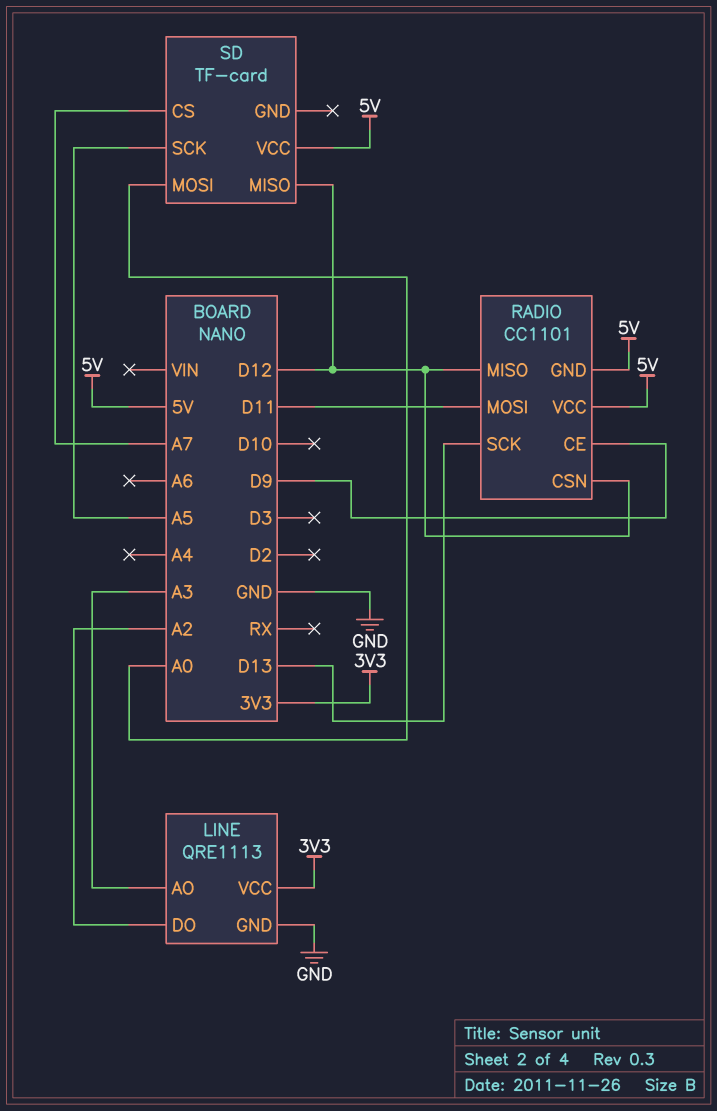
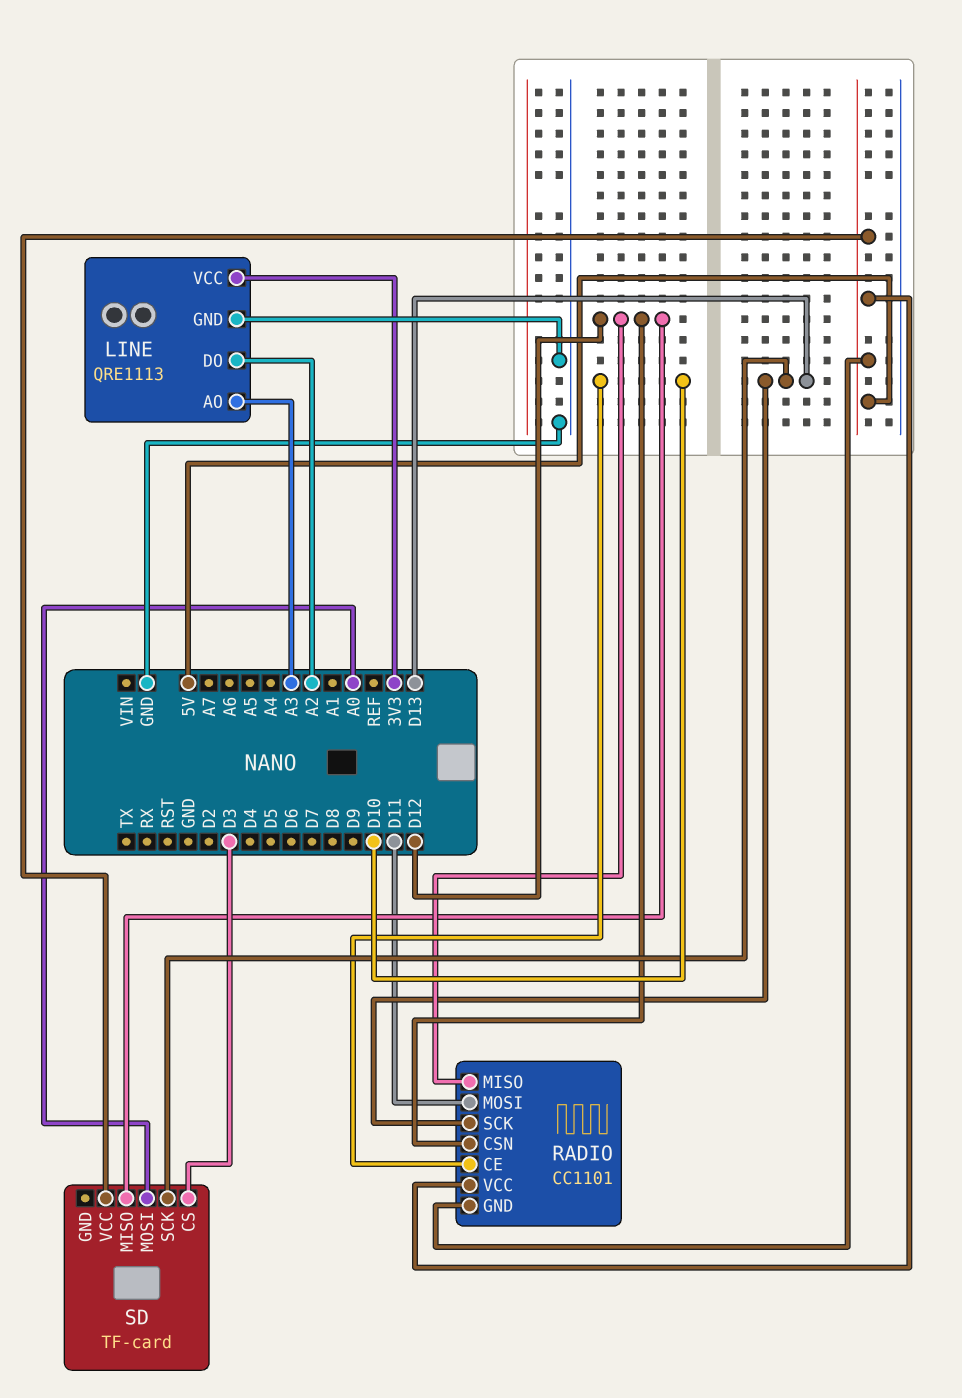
RADIO pin CE: D9 -> D10
SD pin CS: A7 -> D3
SD pin SCK: A5 -> D13

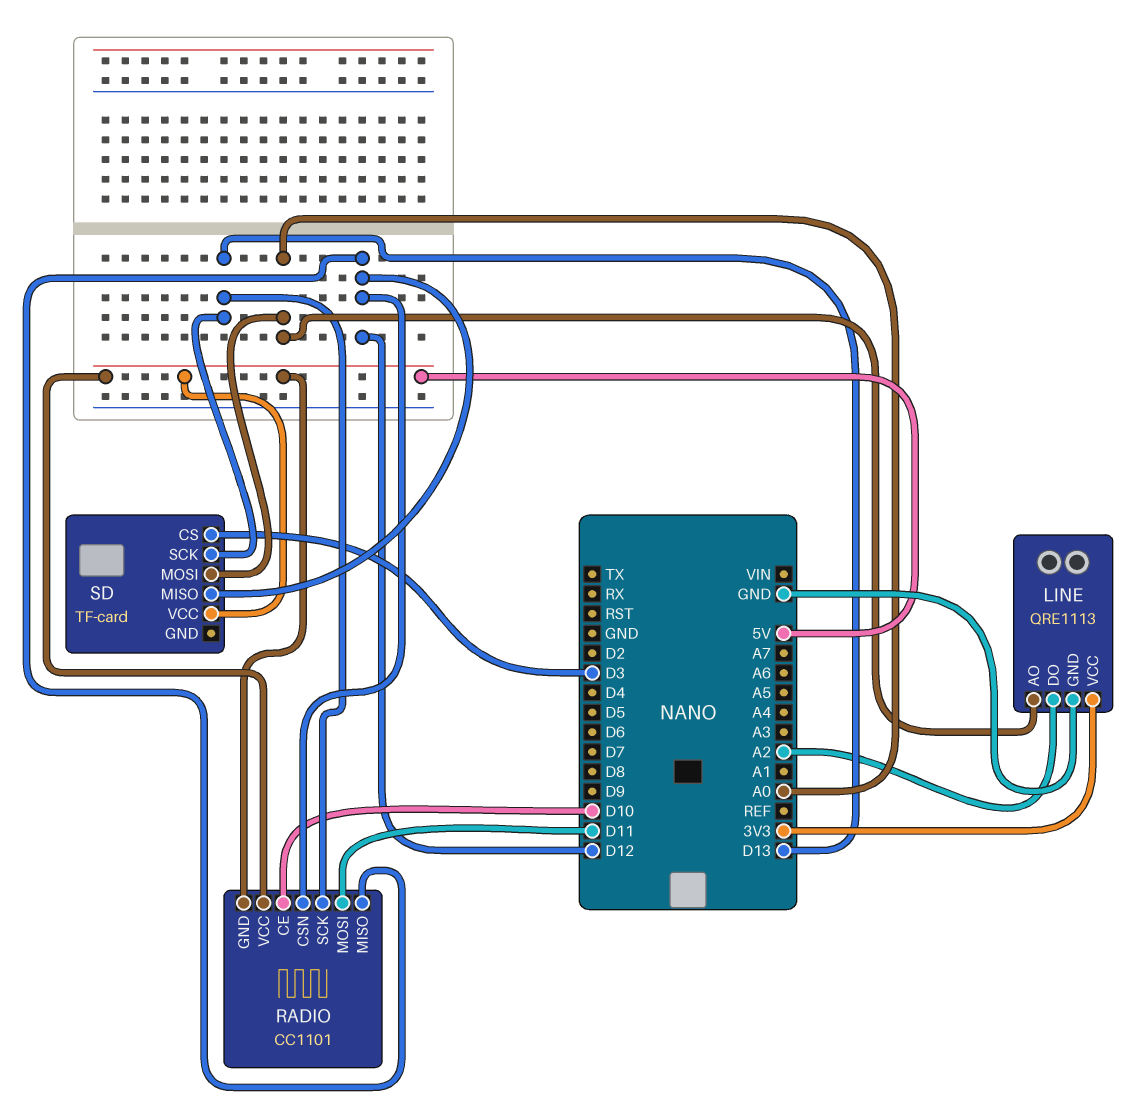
LINE pin AO: A3 -> A0

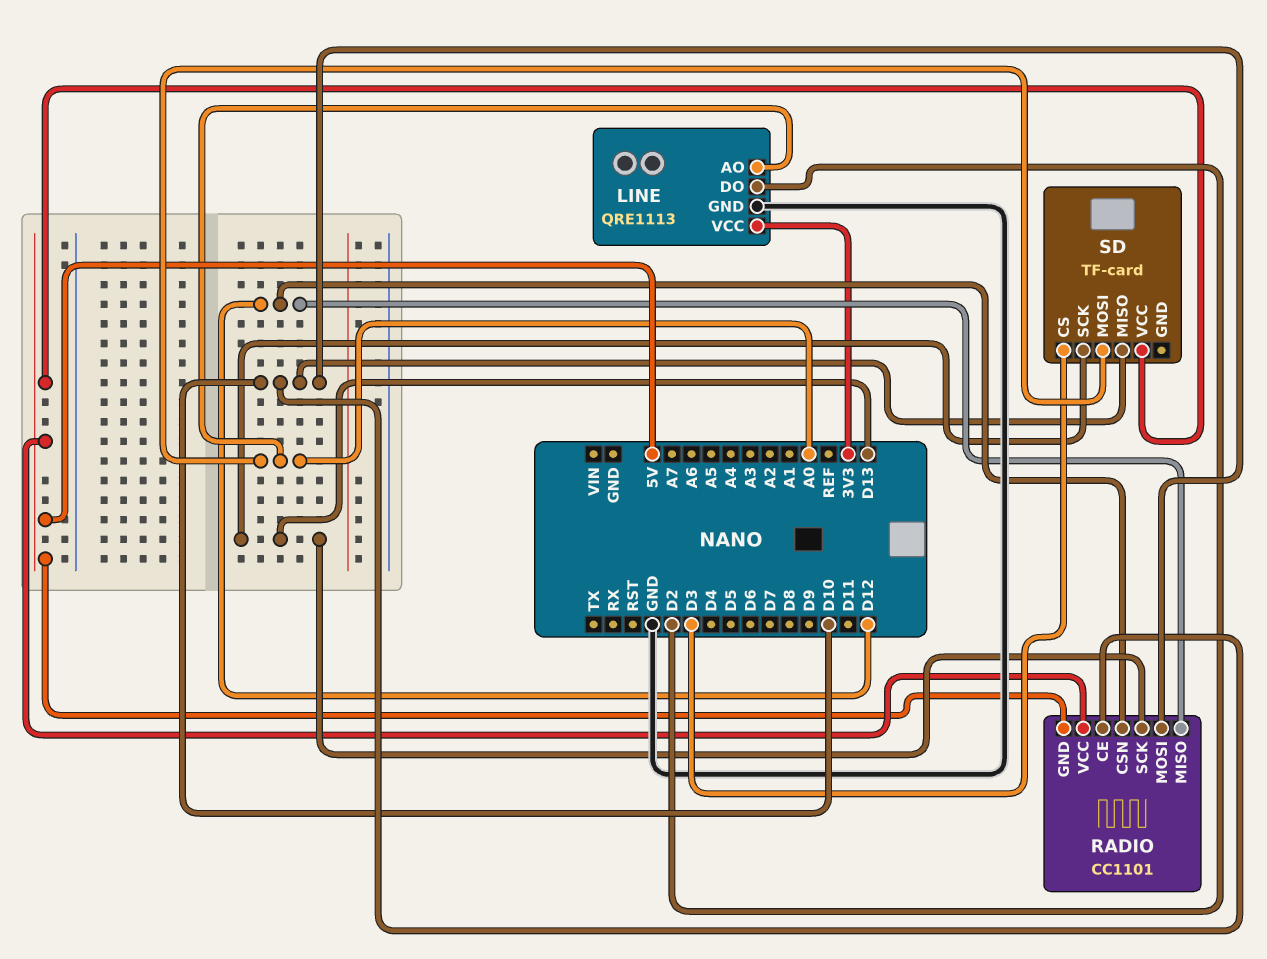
LINE pin DO: A2 -> D2
RADIO pin MOSI: D11 -> D10
SD pin MISO: D12 -> D10

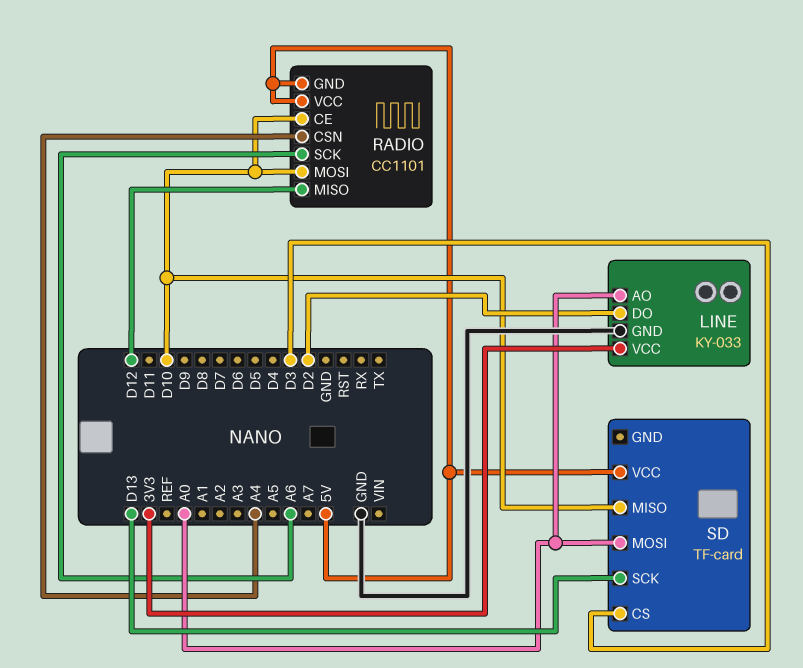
LINE: QRE1113 -> KY-033
RADIO pin CSN: D12 -> A4
RADIO pin SCK: D13 -> A6

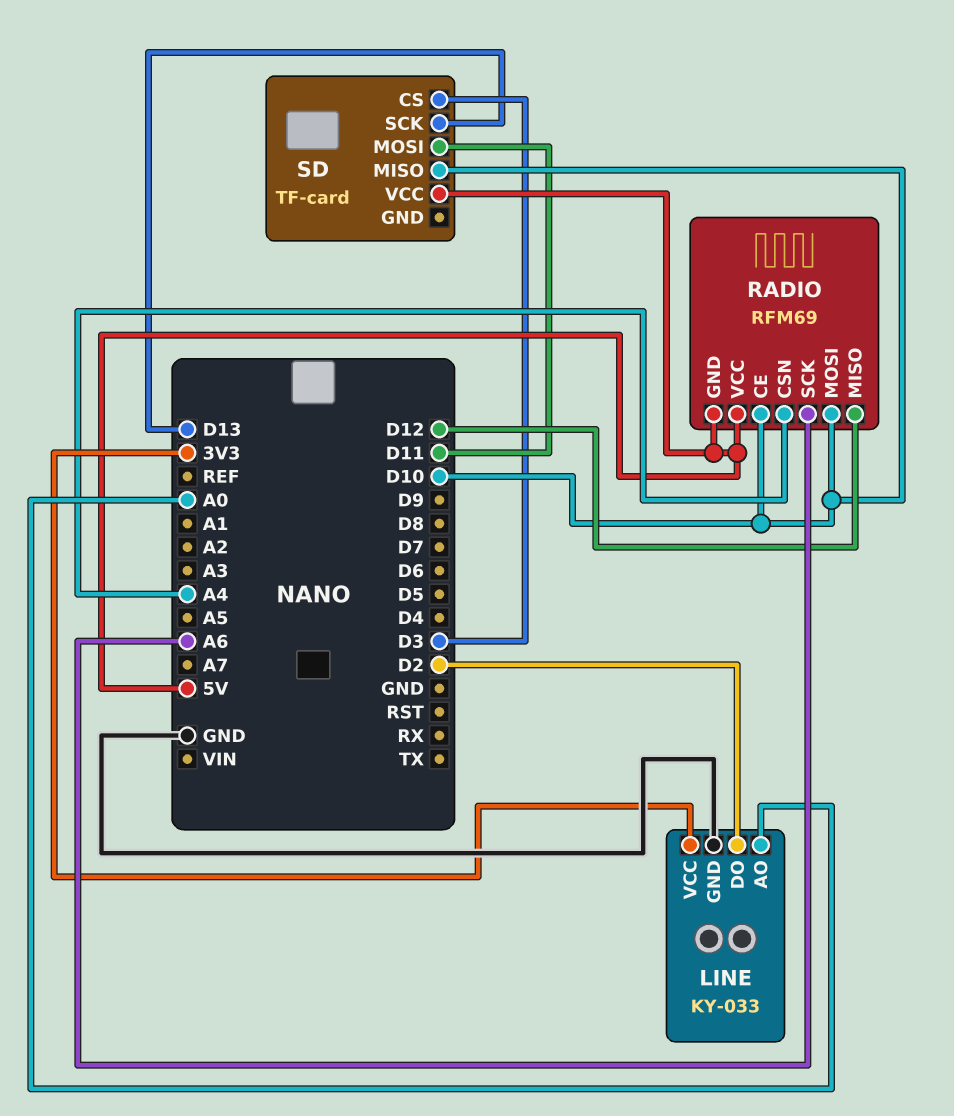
RADIO: CC1101 -> RFM69
SD pin MOSI: A0 -> D11

